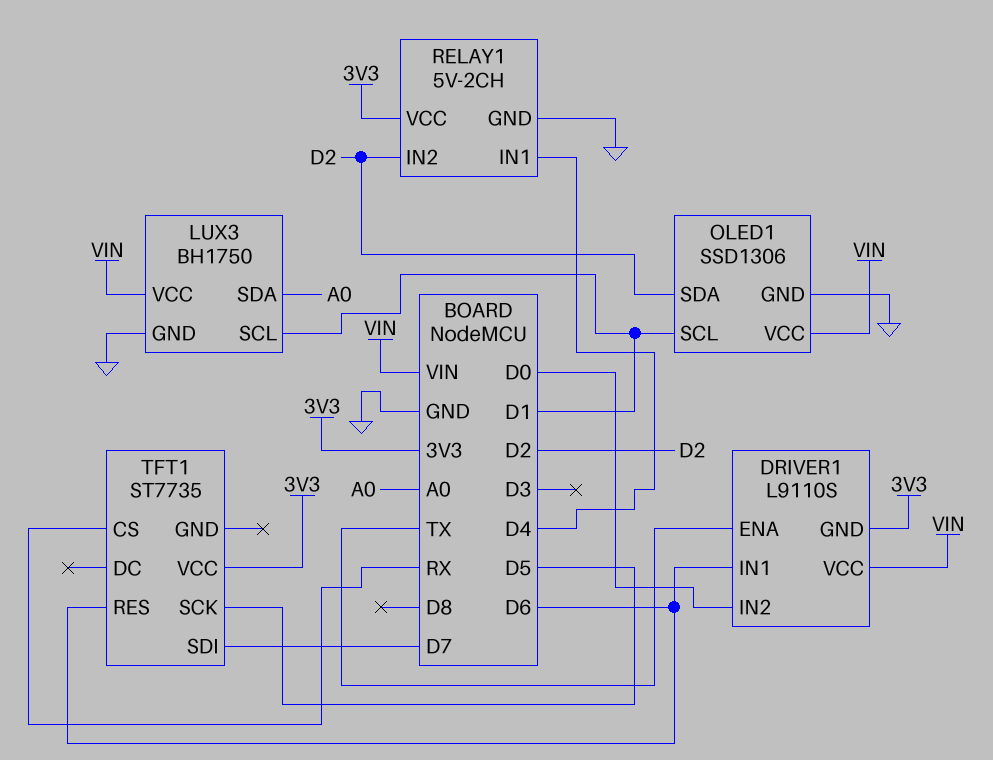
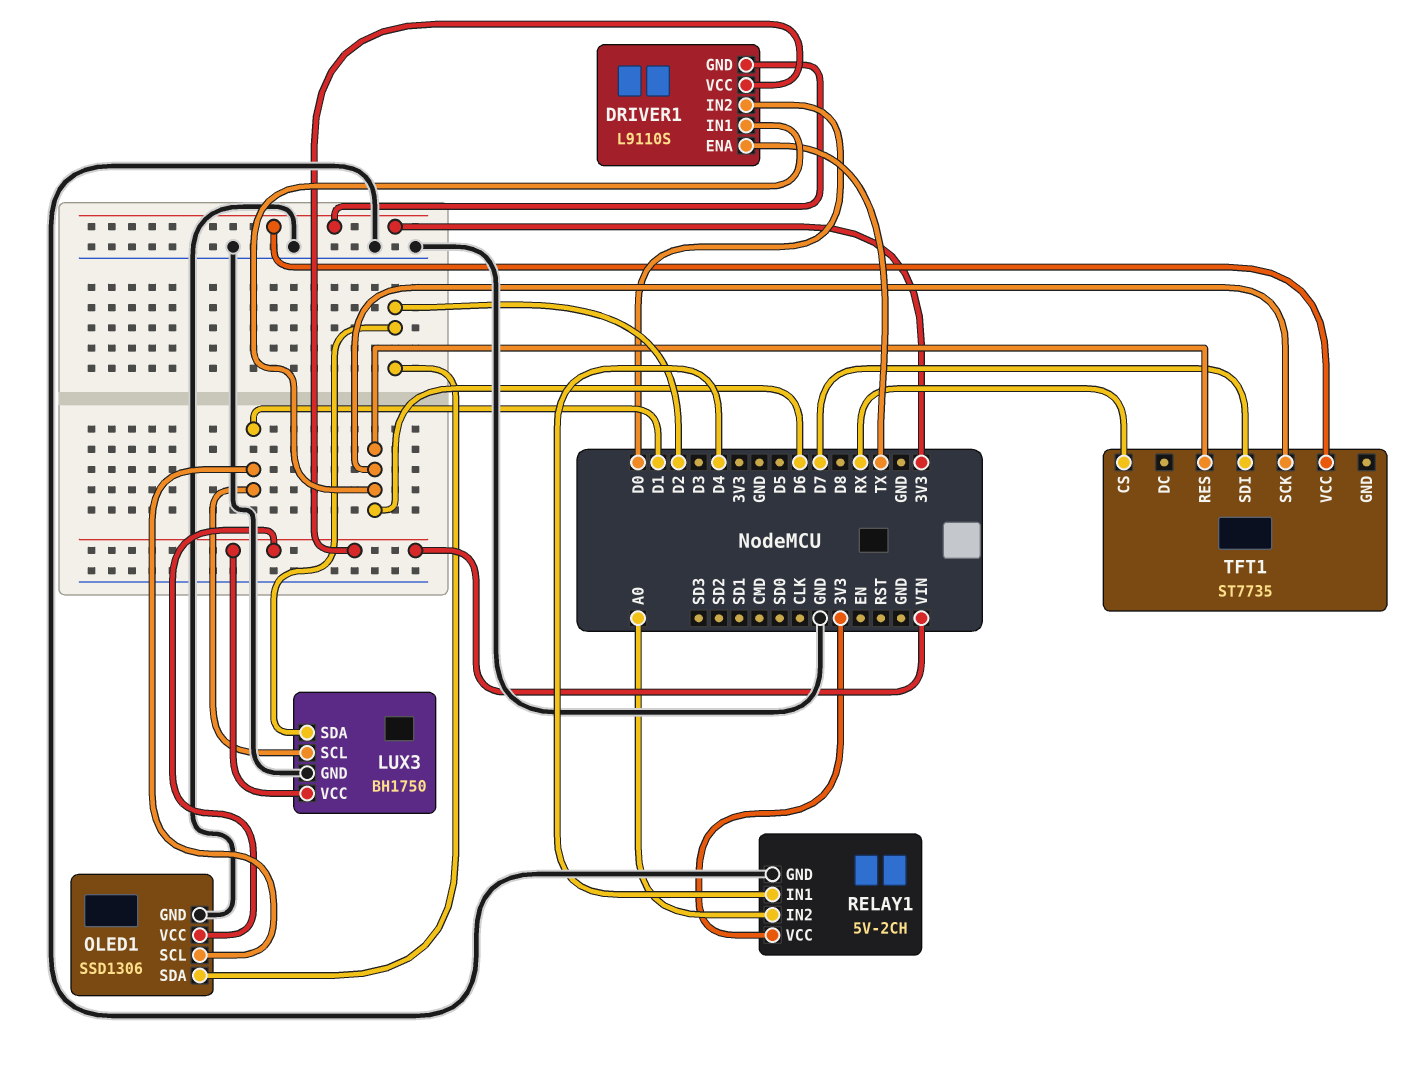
LUX3 pin SDA: A0 -> D2
RELAY1 pin IN2: D2 -> A0
TFT1 pin SCK: D5 -> D6

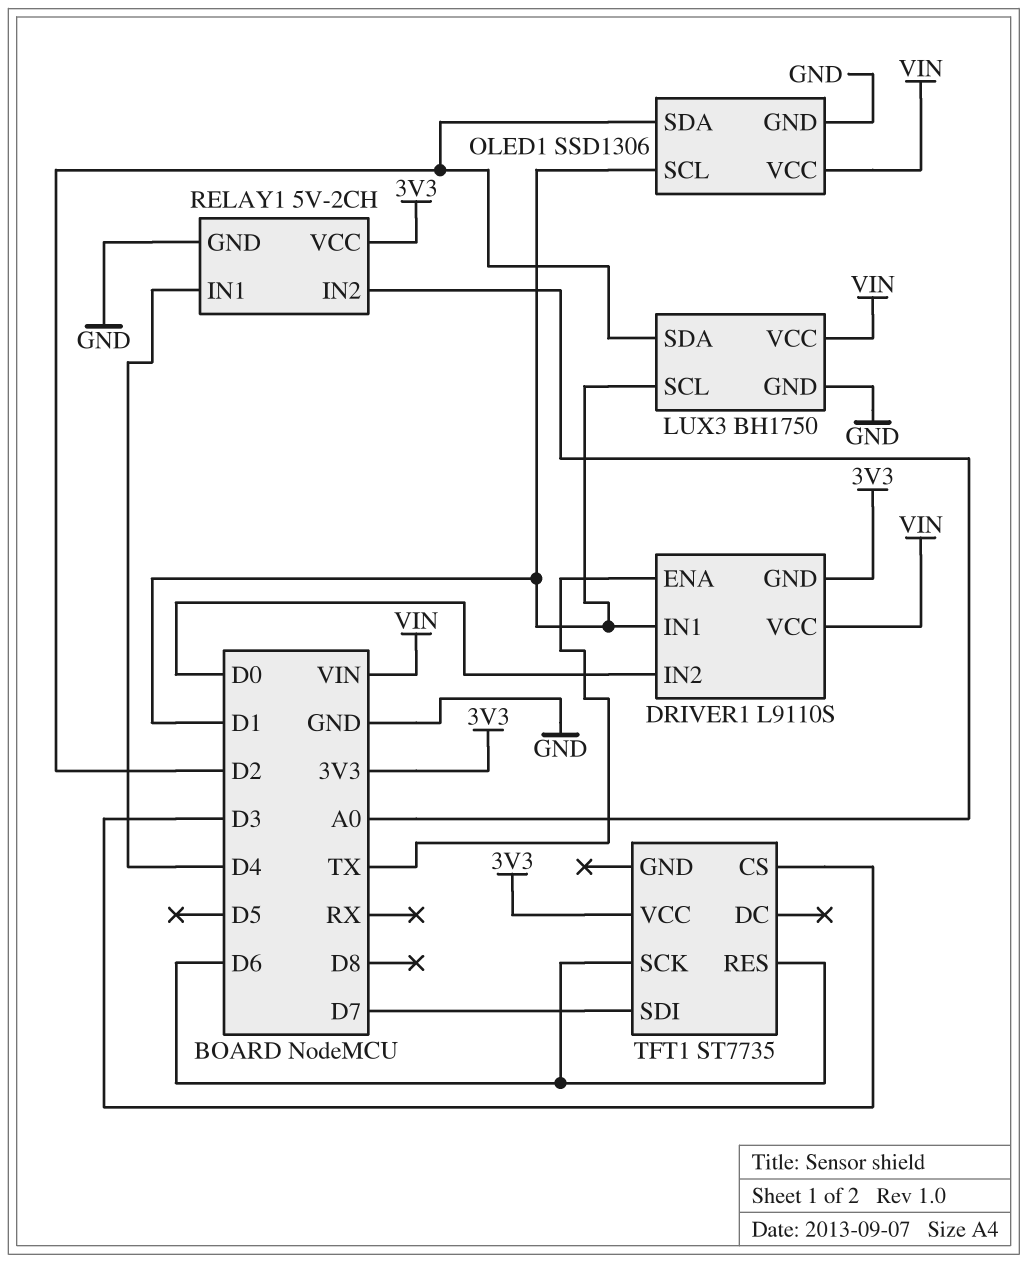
DRIVER1 pin IN1: D6 -> D1
TFT1 pin CS: RX -> D3

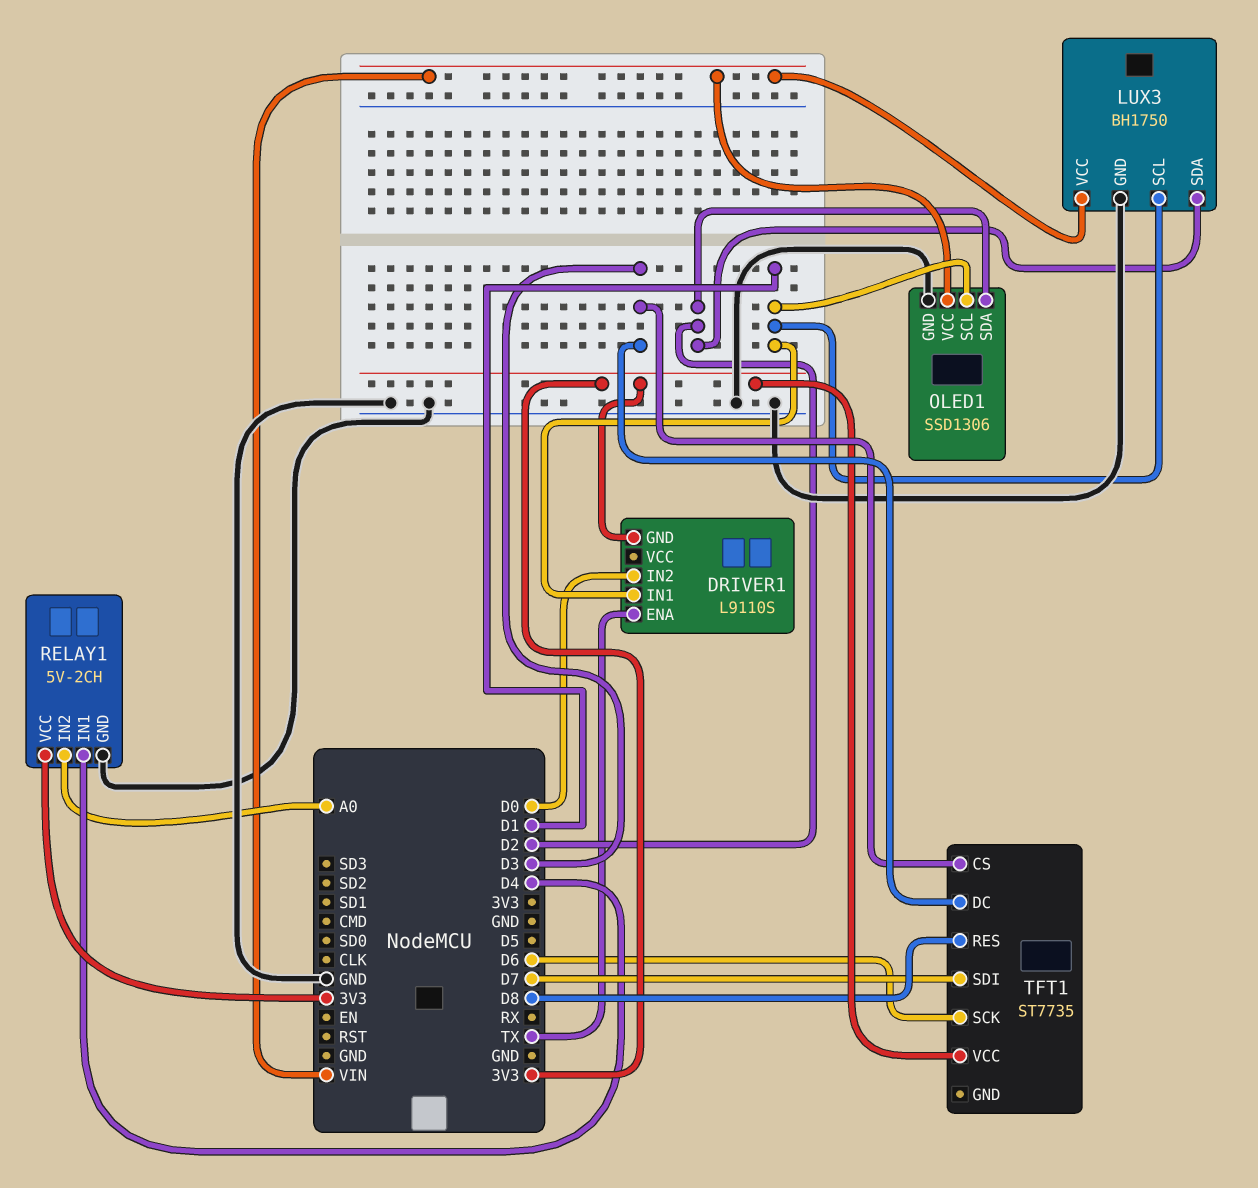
DRIVER1 pin VCC: VIN -> none
TFT1 pin DC: none -> D3
TFT1 pin RES: D6 -> D8

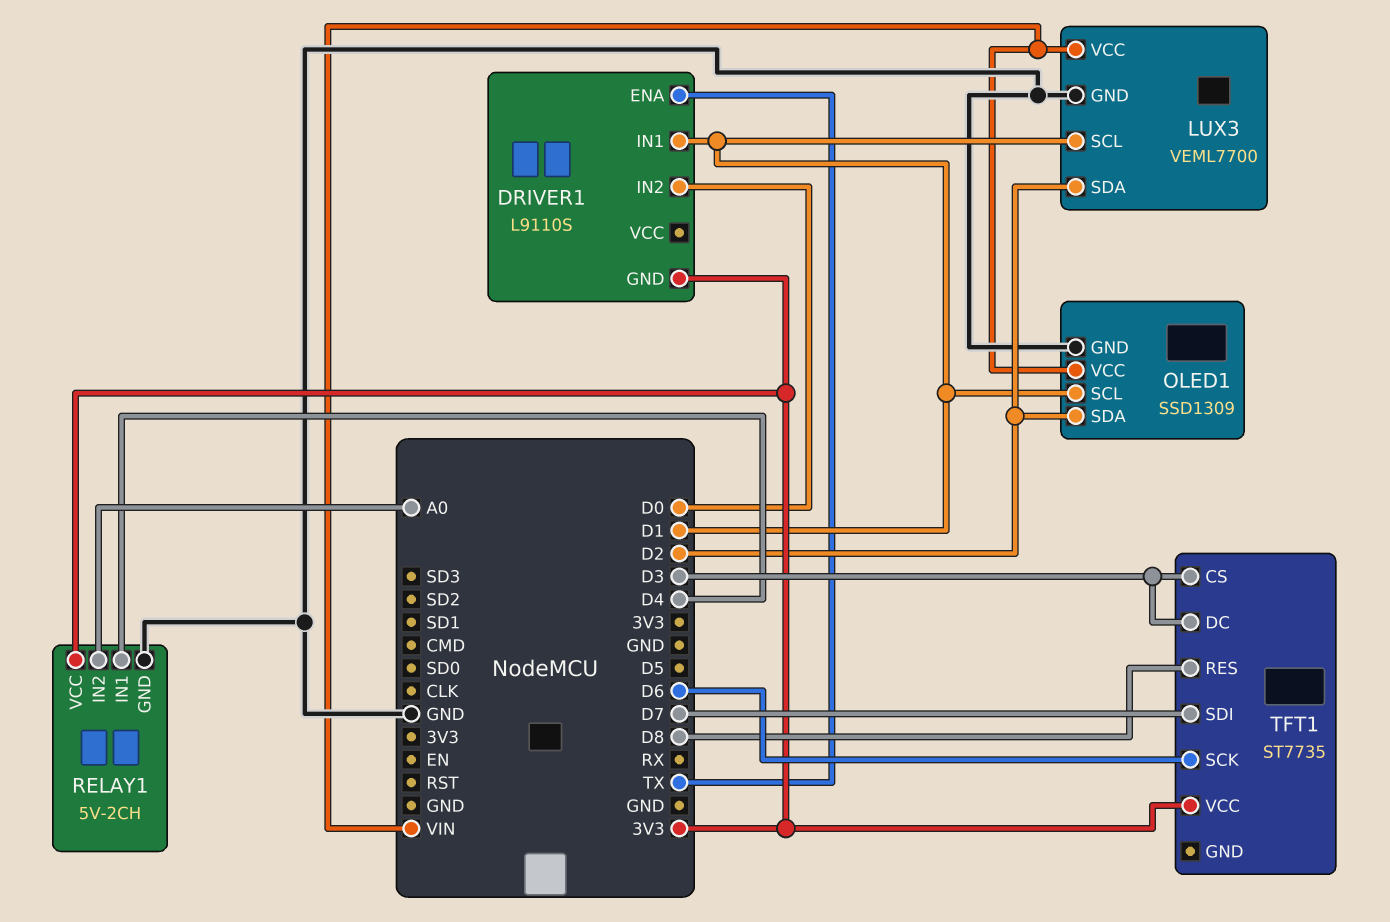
LUX3: BH1750 -> VEML7700
OLED1: SSD1306 -> SSD1309

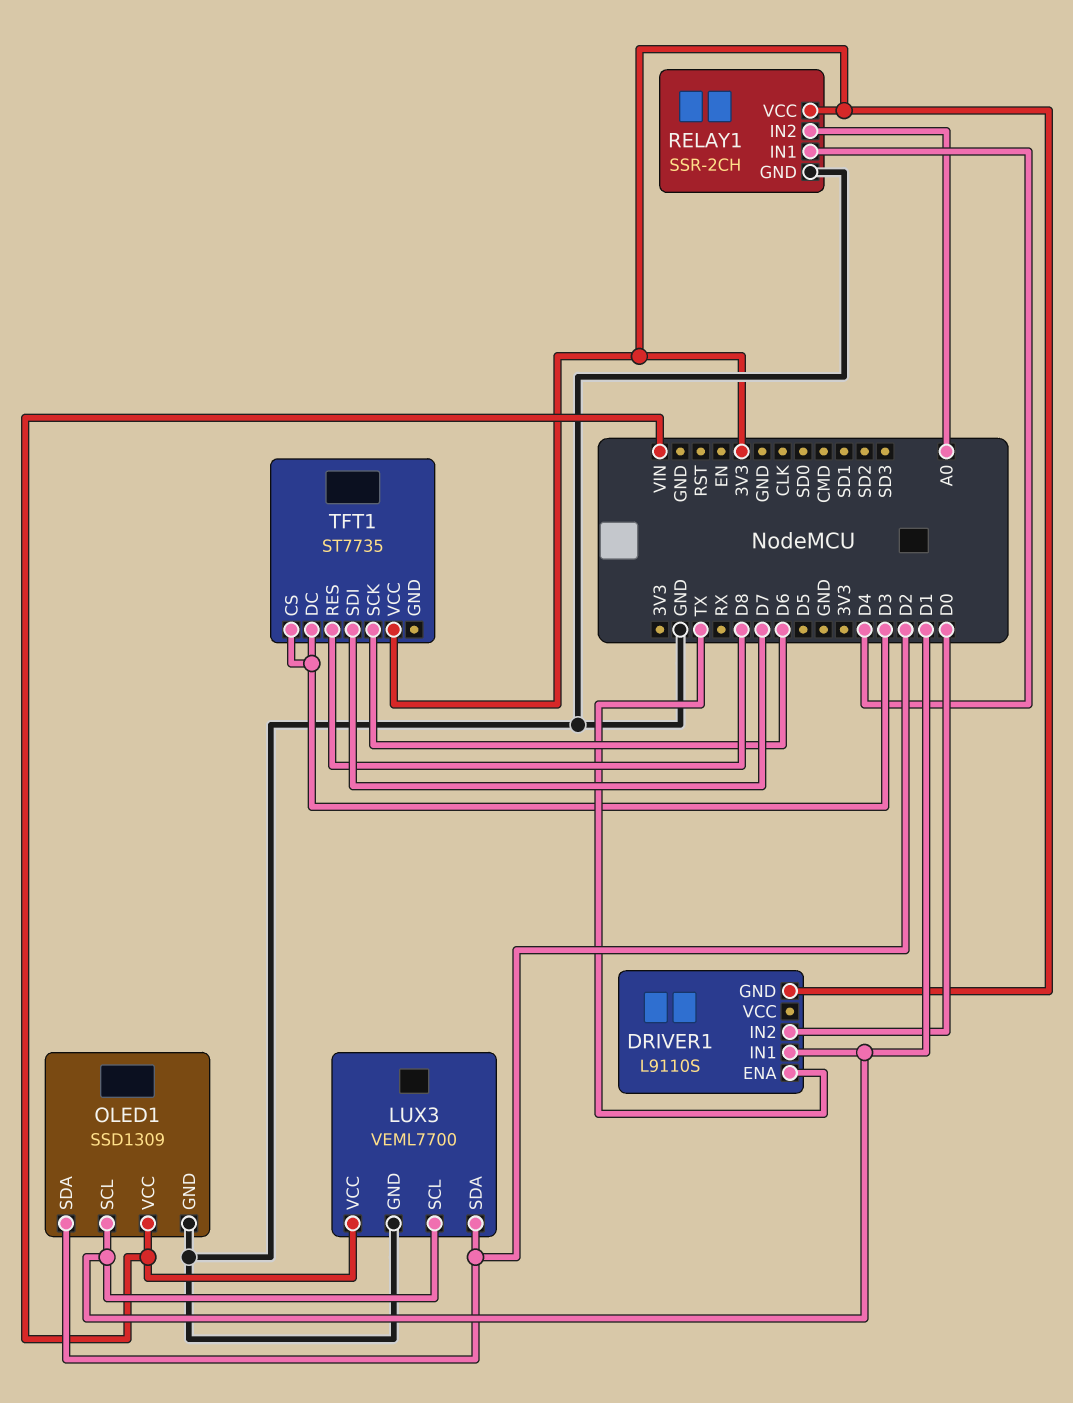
RELAY1: 5V-2CH -> SSR-2CH

